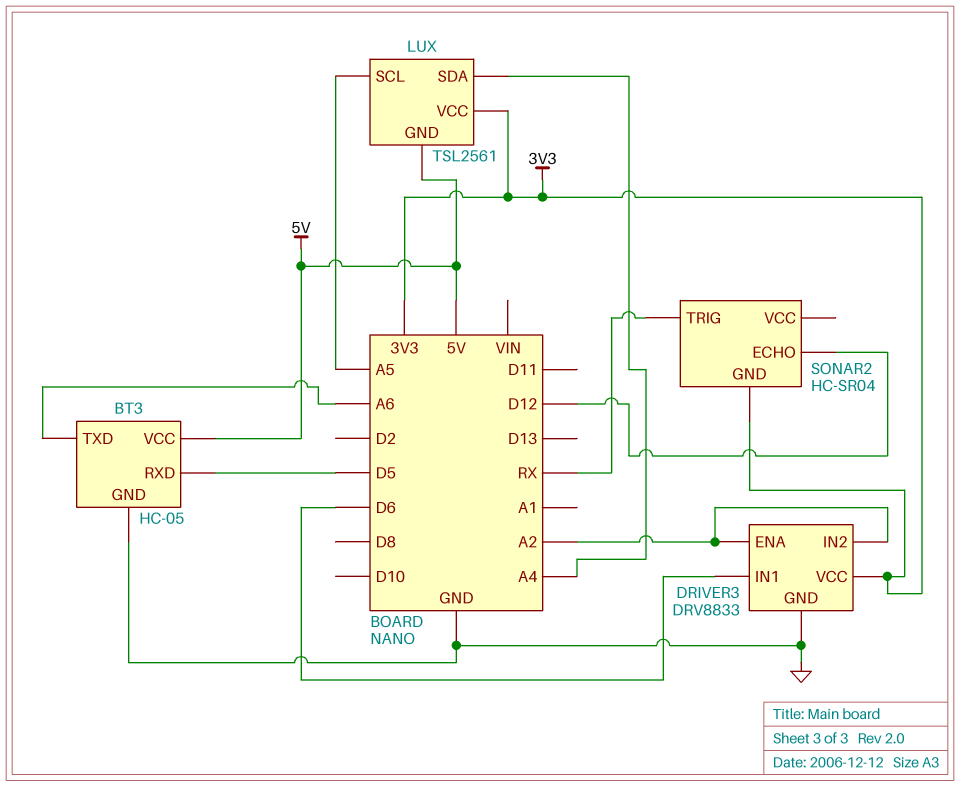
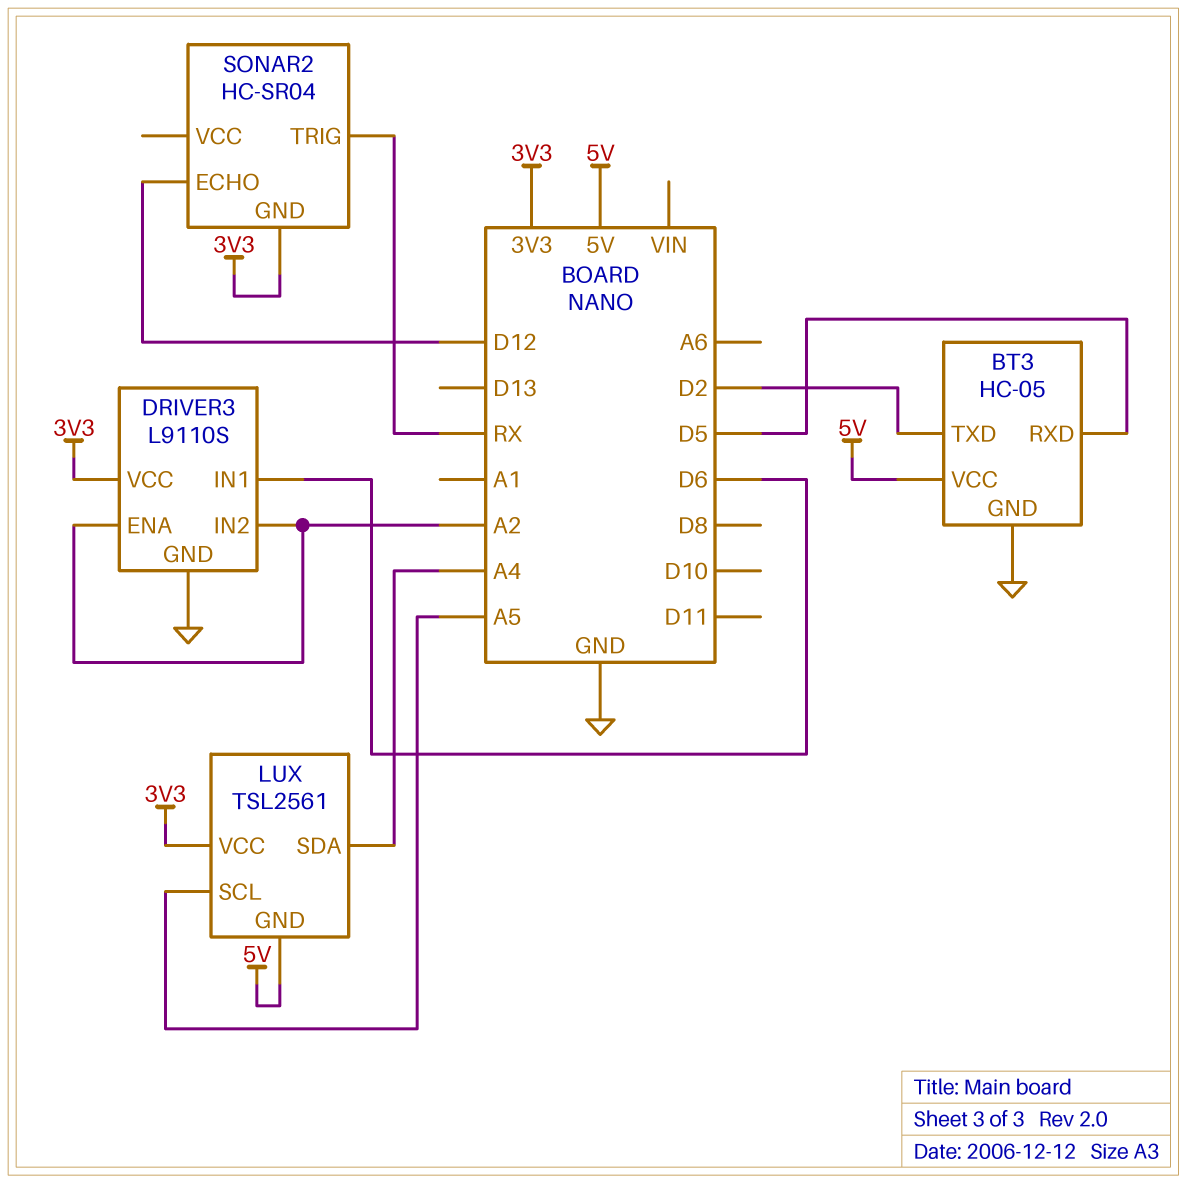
BT3 pin TXD: A6 -> D2
DRIVER3: DRV8833 -> L9110S

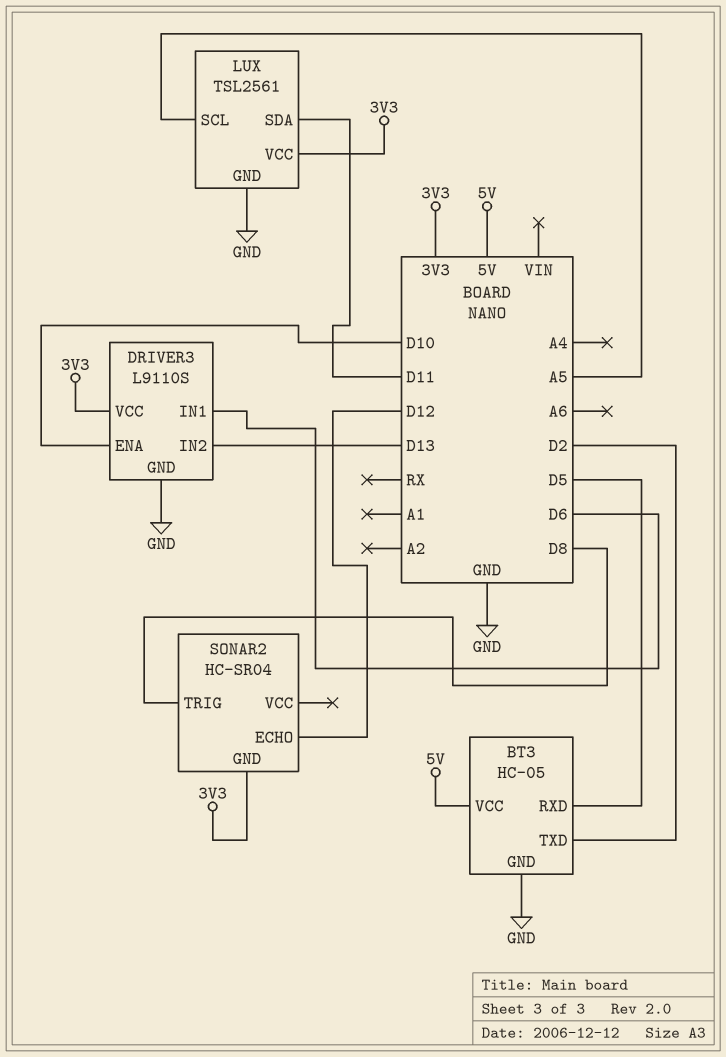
DRIVER3 pin ENA: A2 -> D10
DRIVER3 pin IN2: A2 -> D13
LUX pin GND: 5V -> GND
LUX pin SDA: A4 -> D11
SONAR2 pin TRIG: RX -> D8

